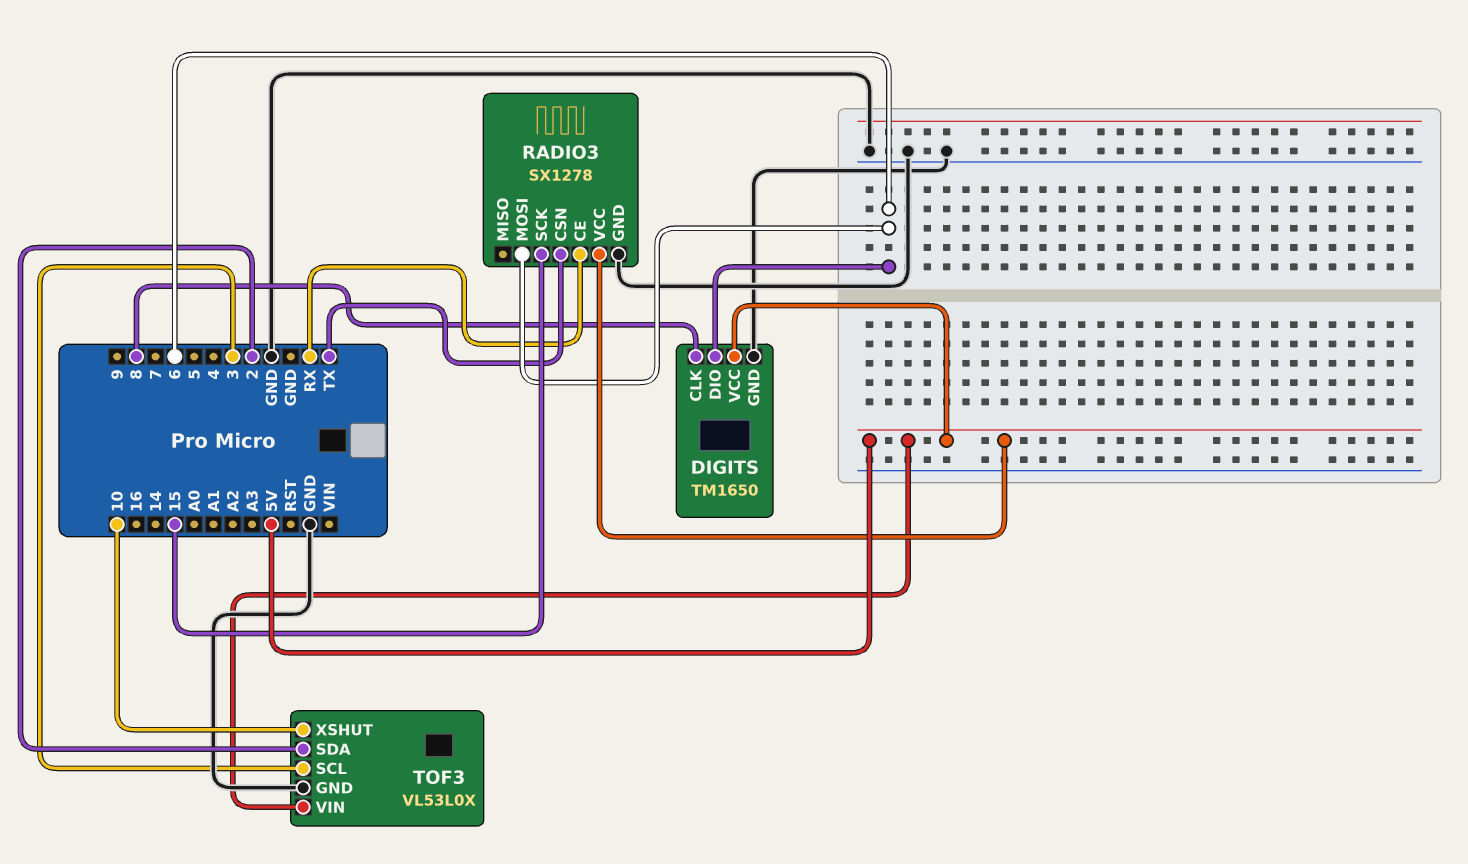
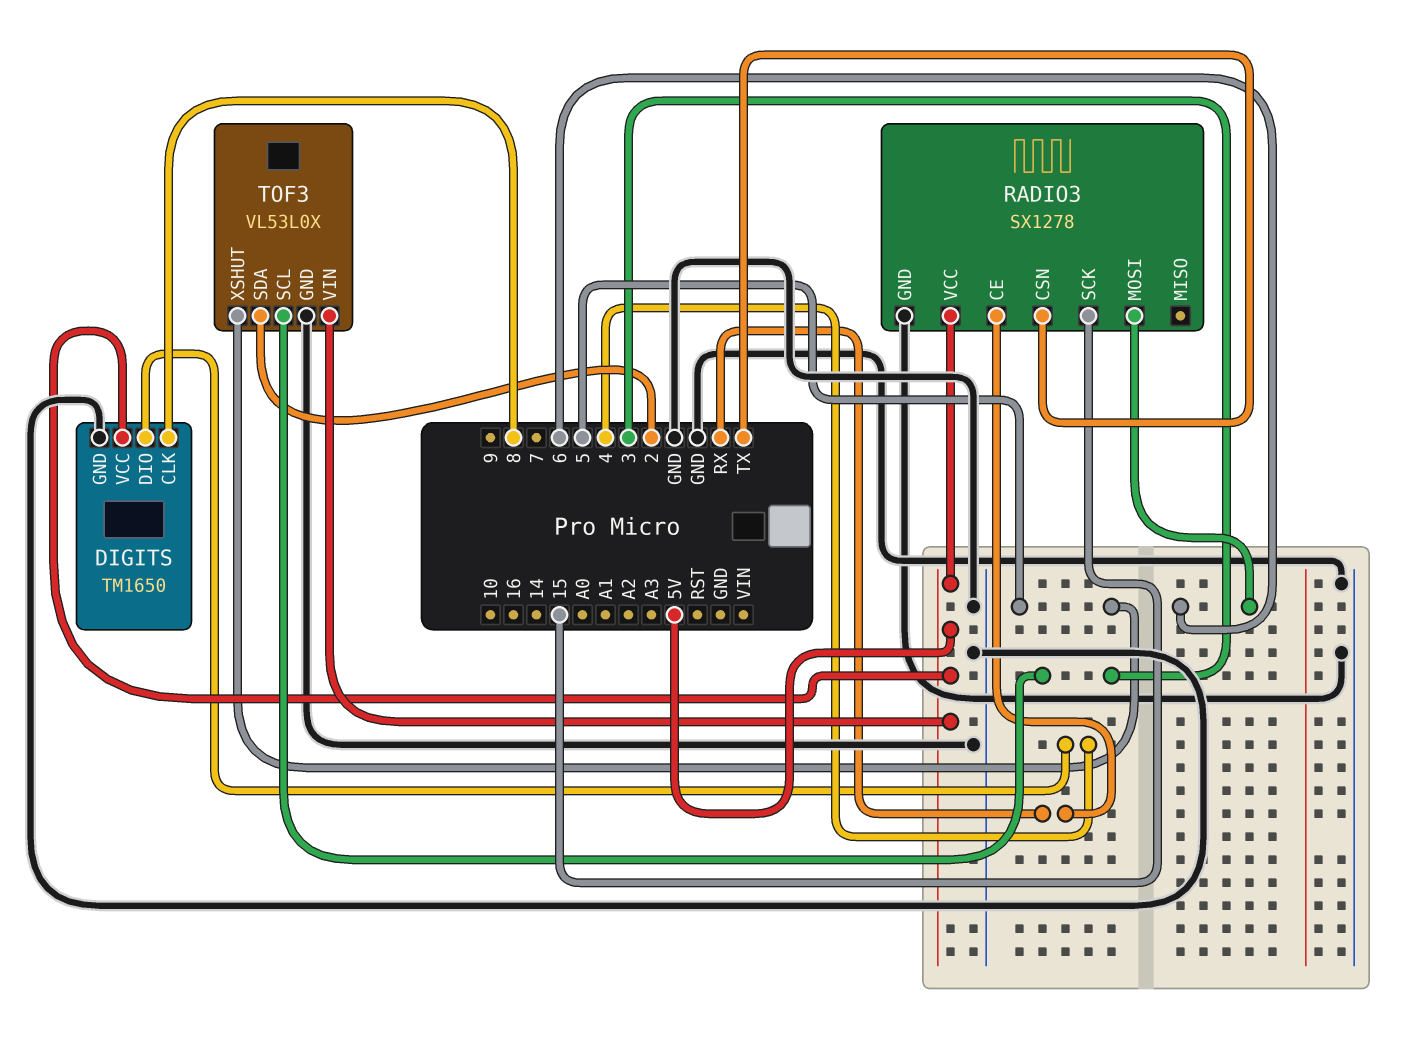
DIGITS pin DIO: 6 -> 4
TOF3 pin XSHUT: 10 -> 5

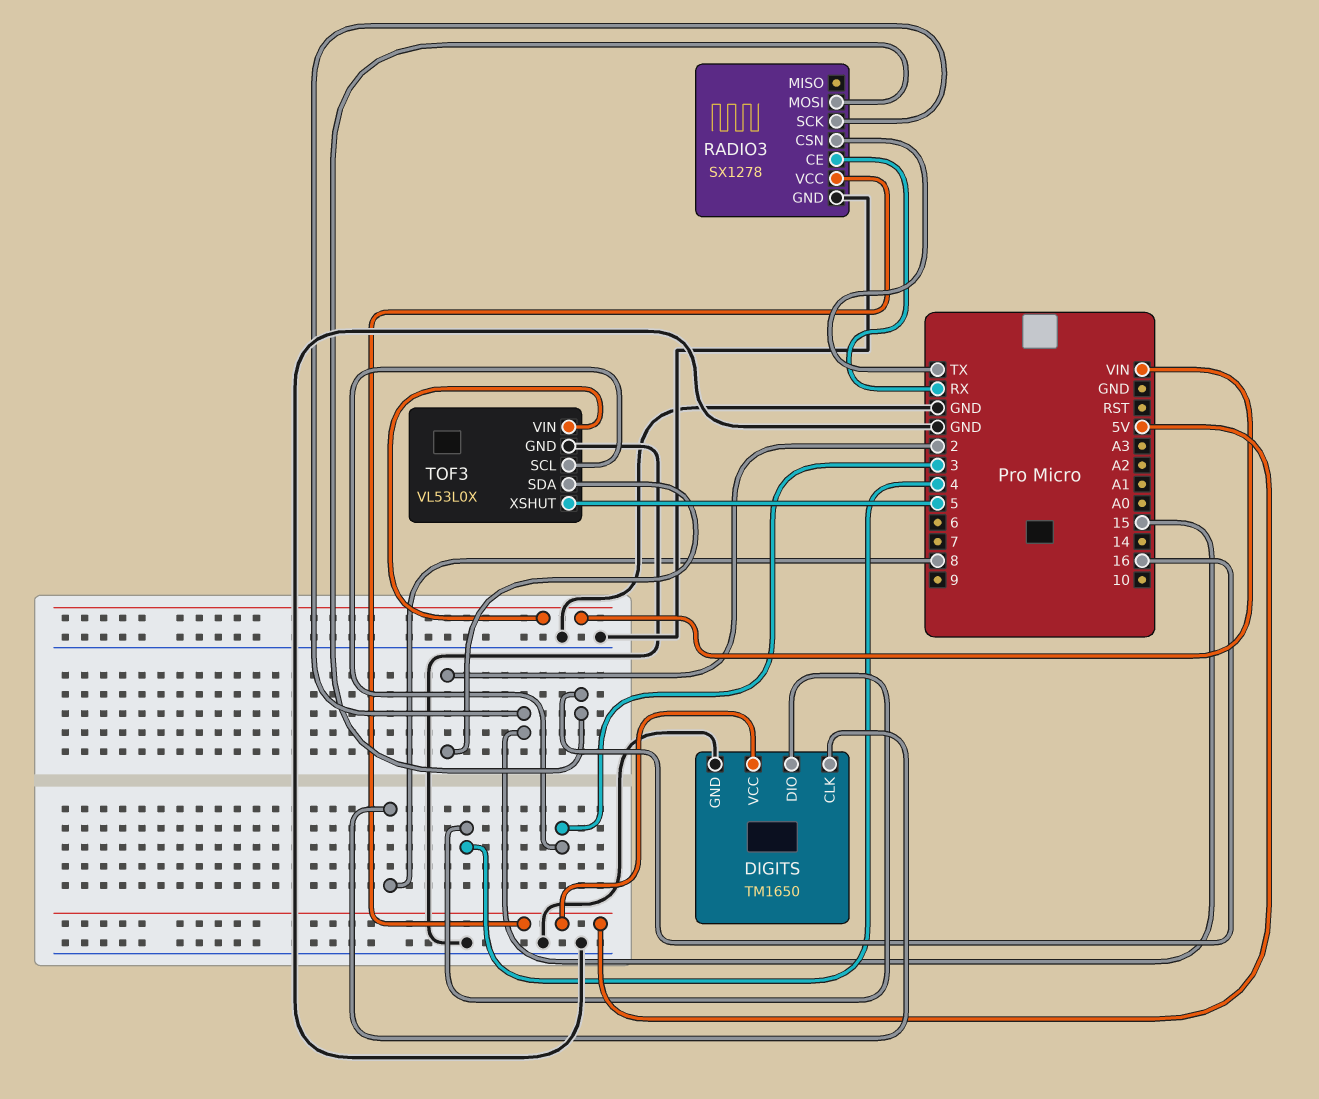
RADIO3 pin MOSI: 6 -> 16
TOF3 pin VIN: 5V -> VIN

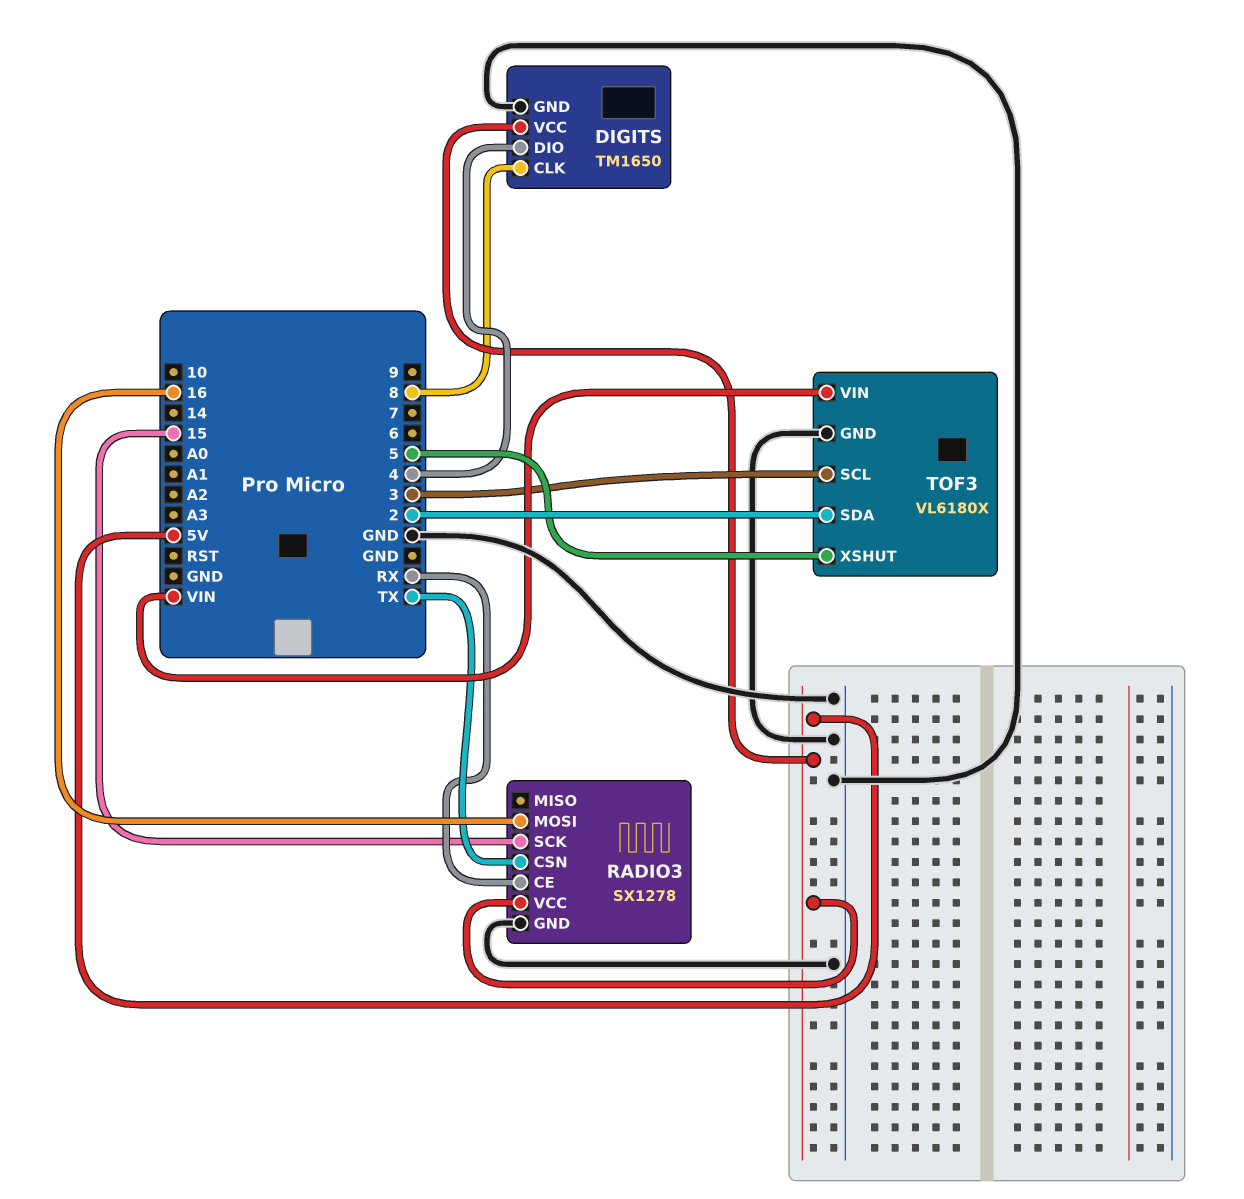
TOF3: VL53L0X -> VL6180X

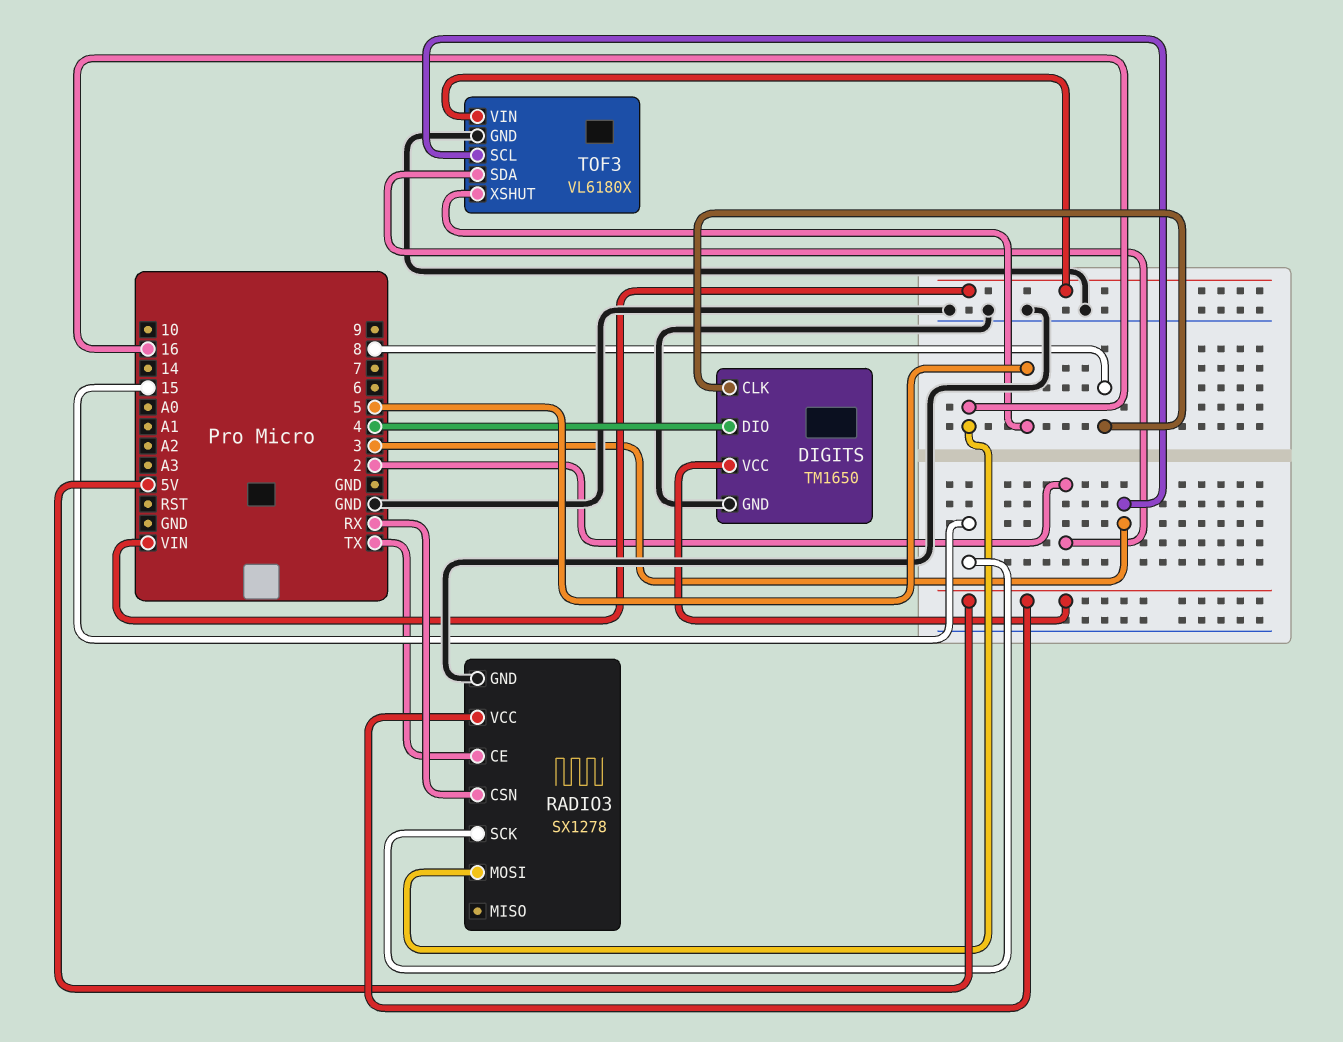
RADIO3 pin CE: RX -> TX
RADIO3 pin CSN: TX -> RX

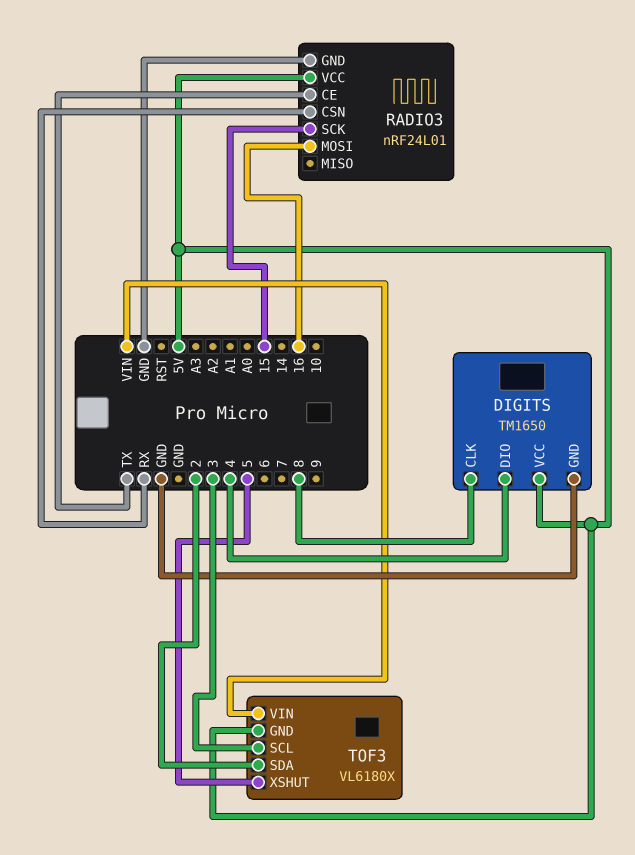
RADIO3: SX1278 -> nRF24L01
TOF3 pin GND: GND -> 5V

